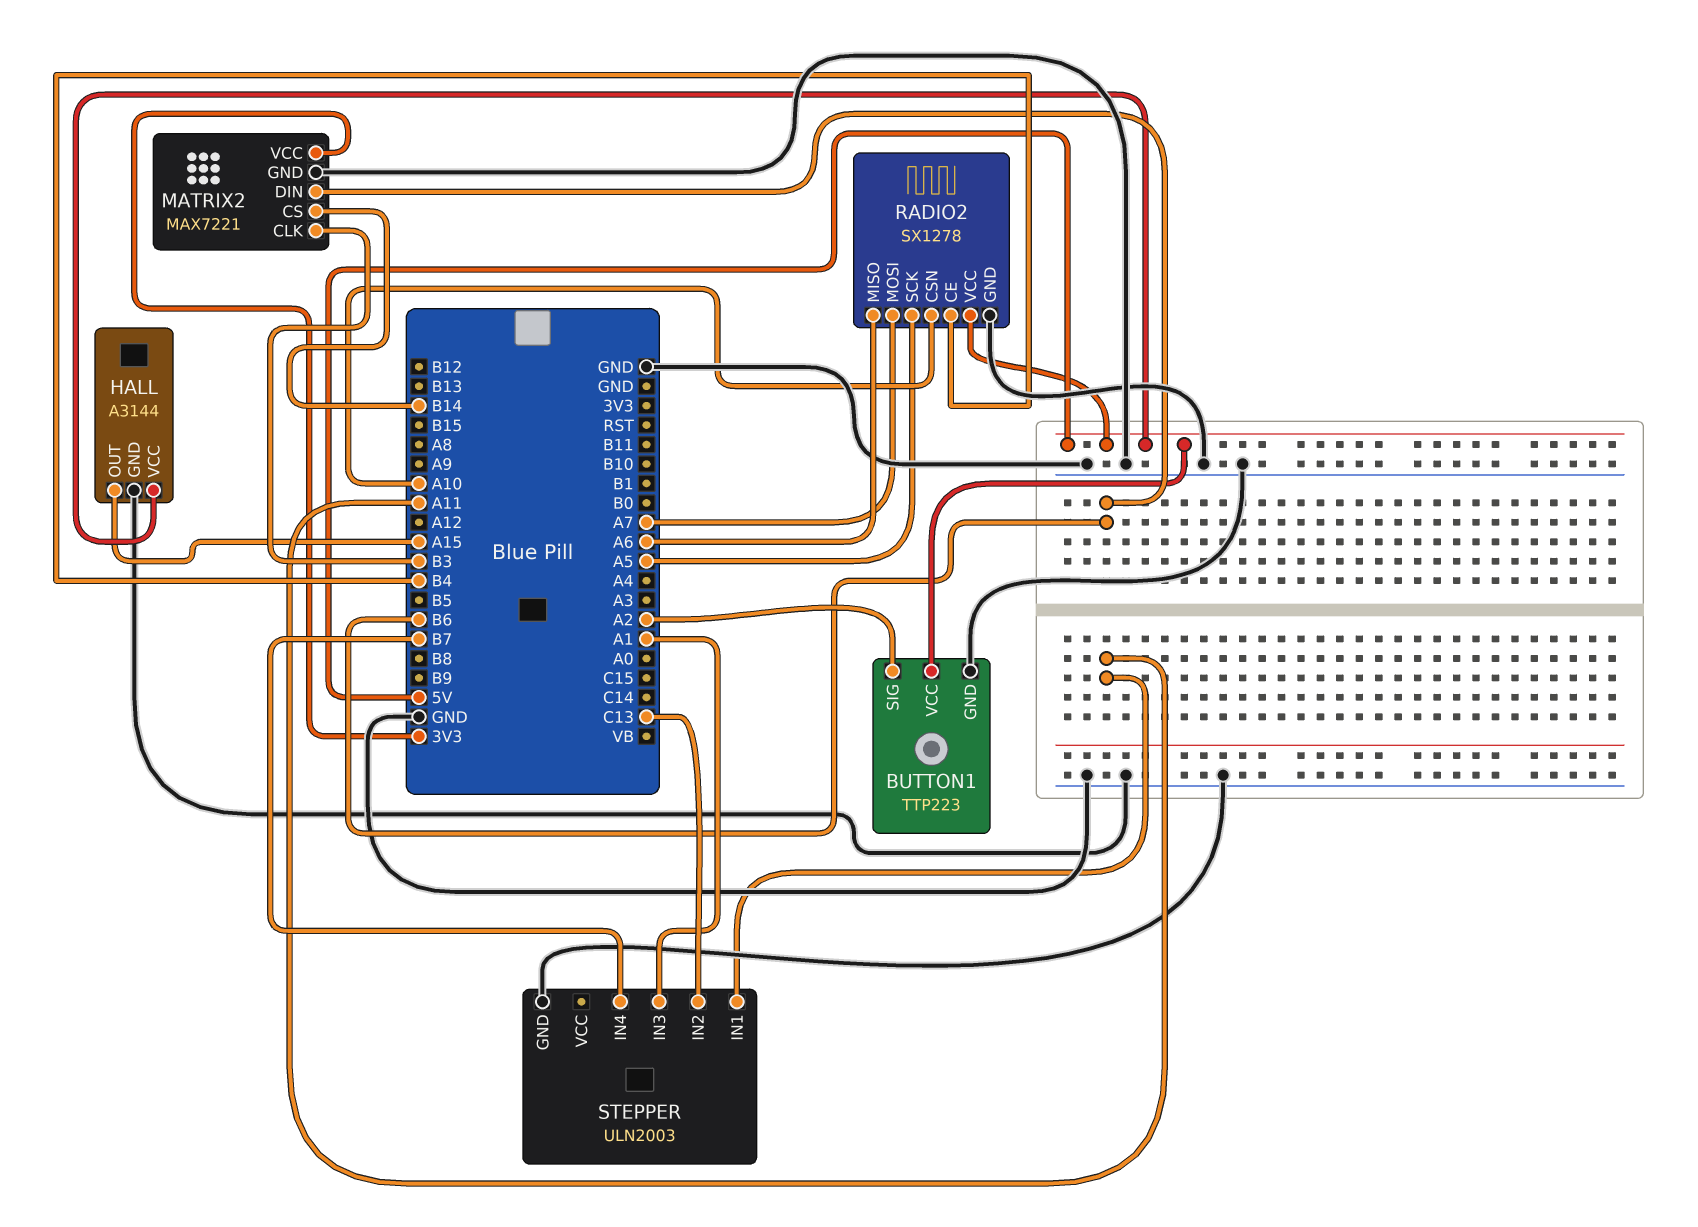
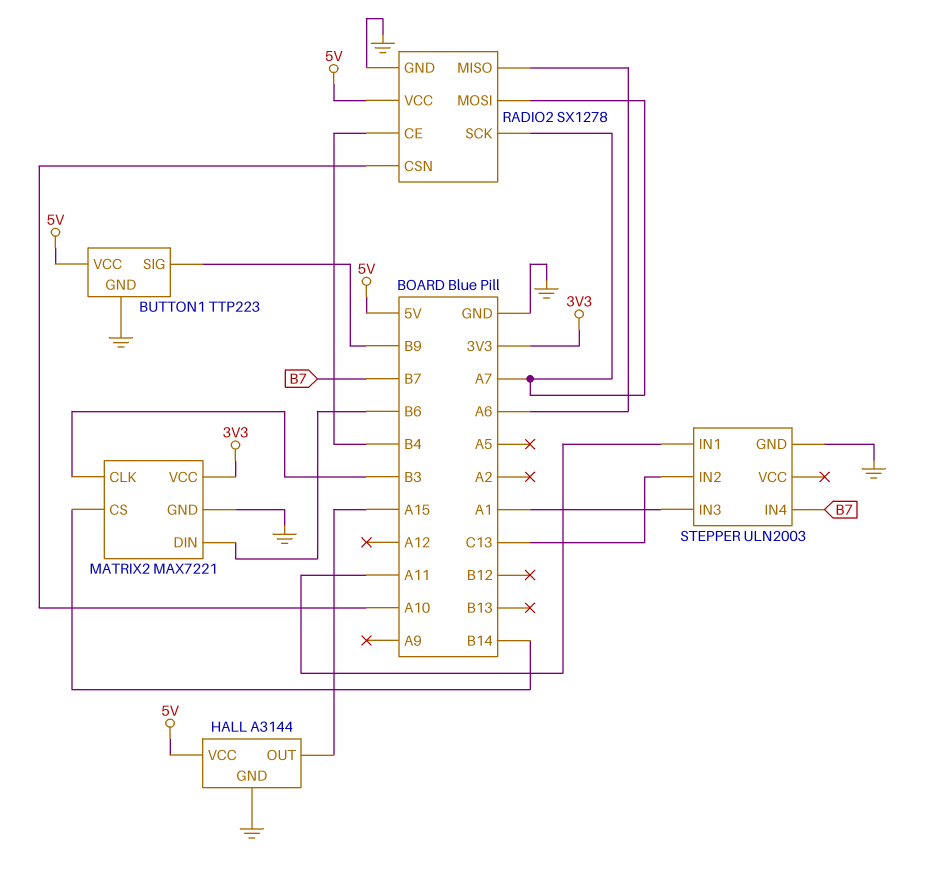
BUTTON1 pin SIG: A2 -> B9
RADIO2 pin SCK: A5 -> A7

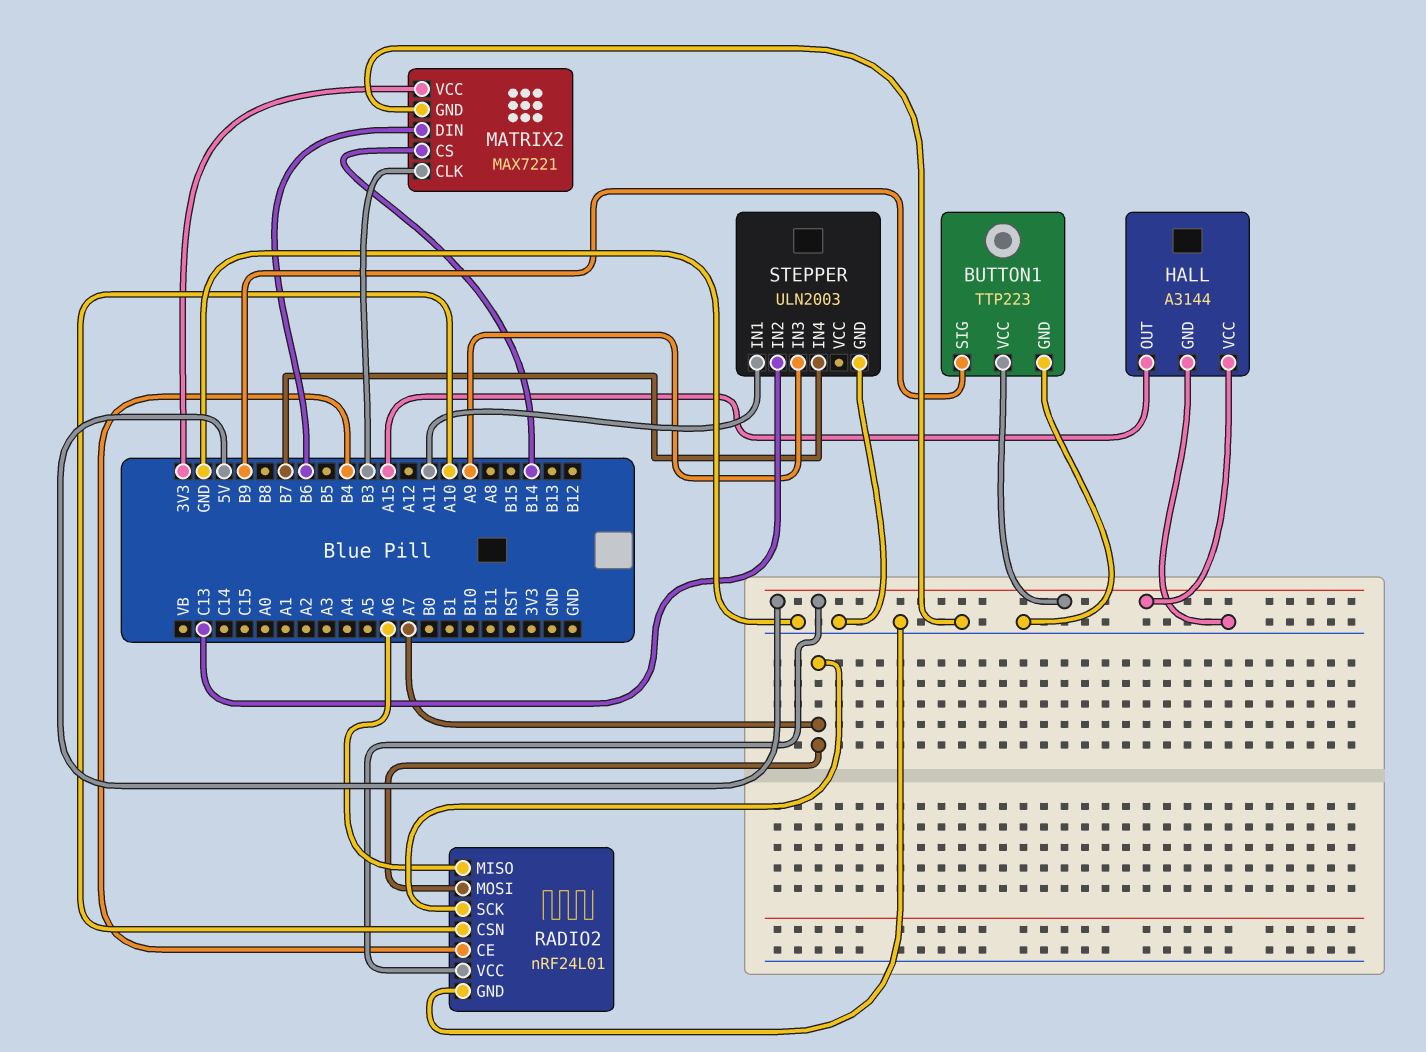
RADIO2: SX1278 -> nRF24L01
STEPPER pin IN3: A1 -> A9

